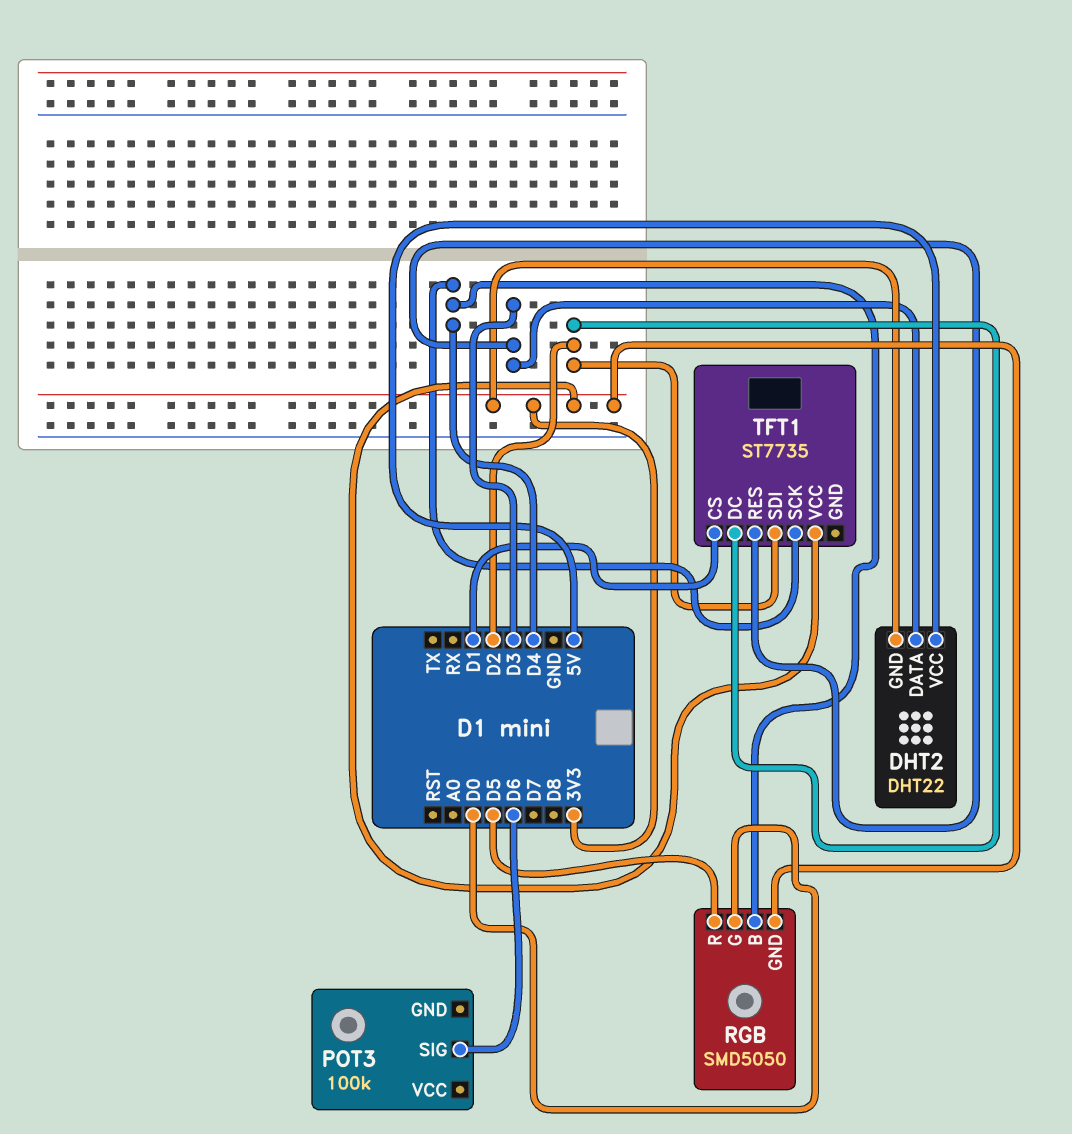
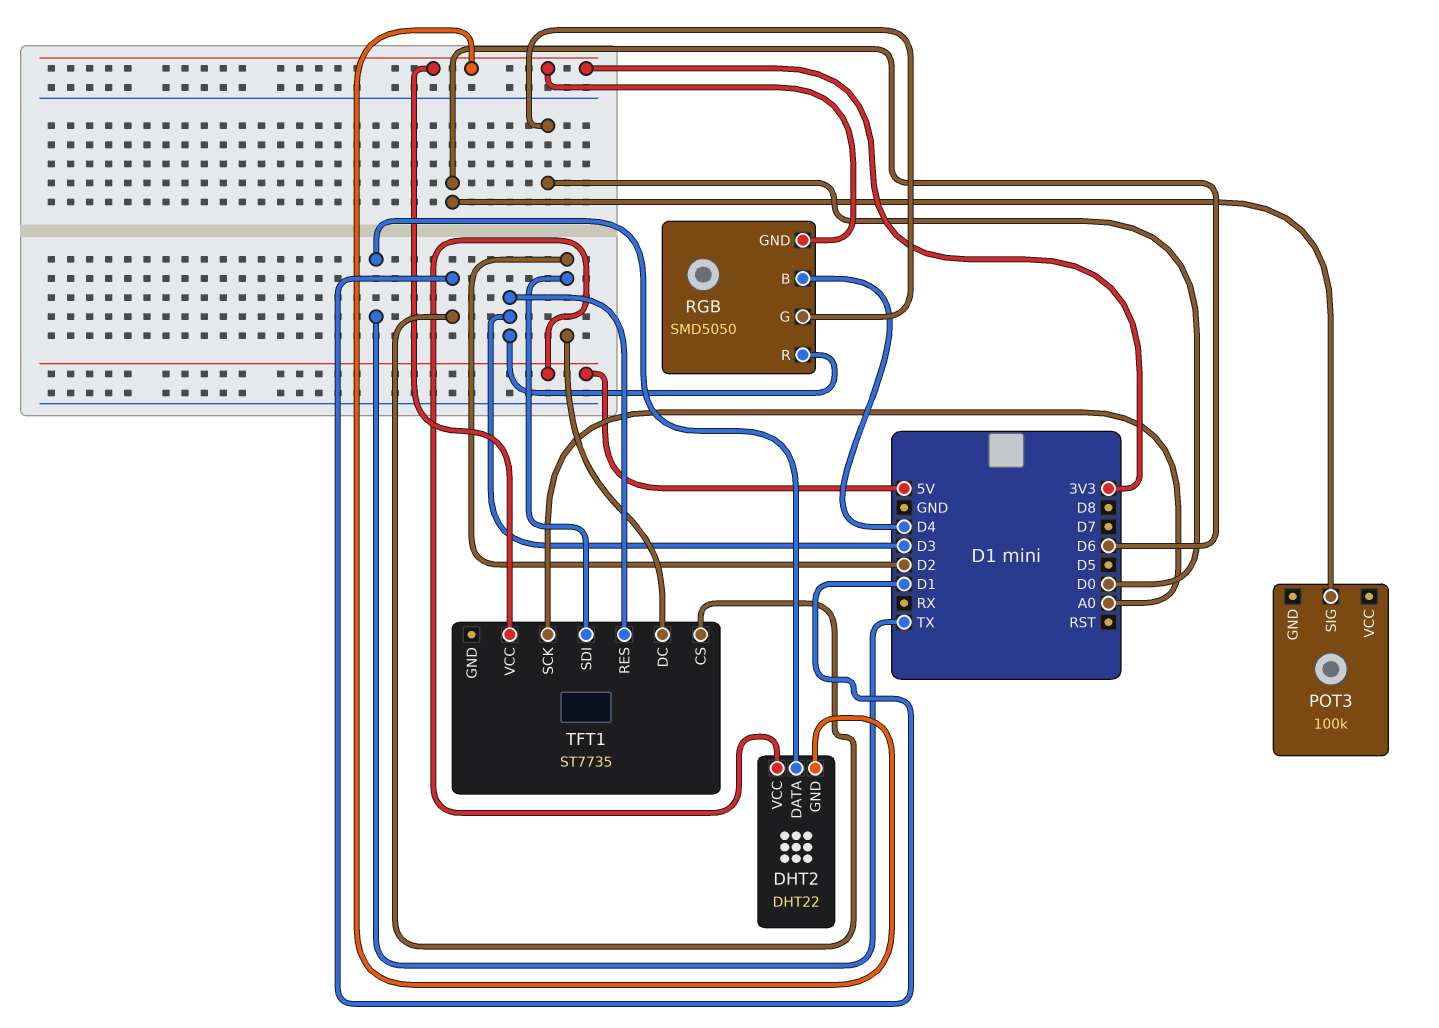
DHT2 pin DATA: D3 -> TX
RGB pin R: D5 -> D3
TFT1 pin SCK: D4 -> A0

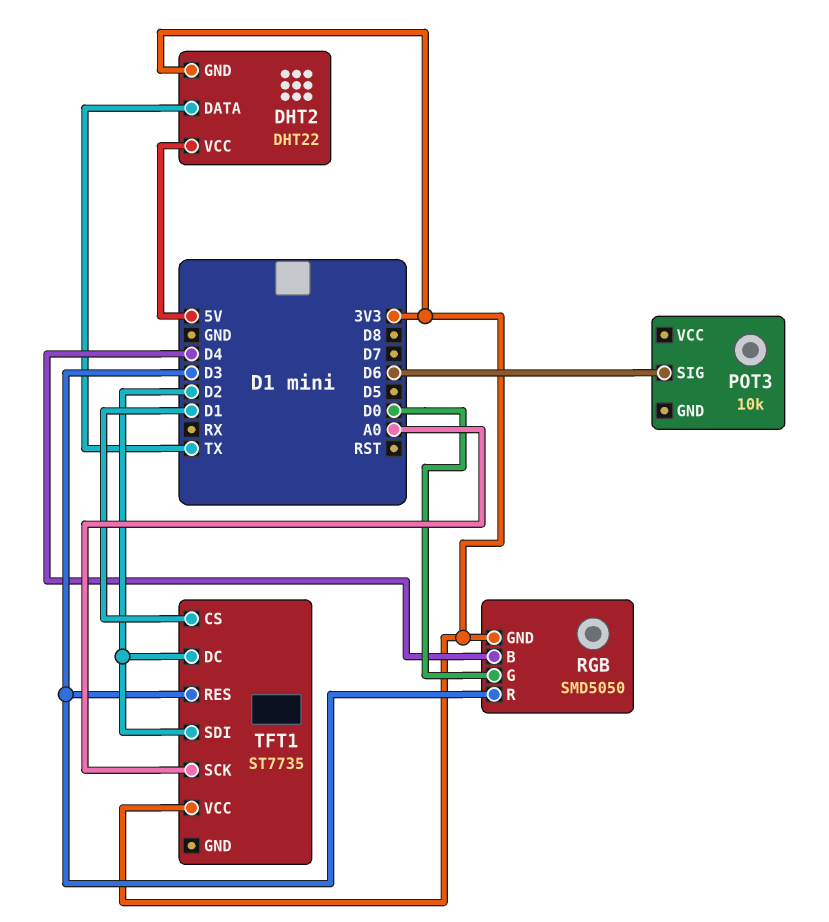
POT3: 100k -> 10k

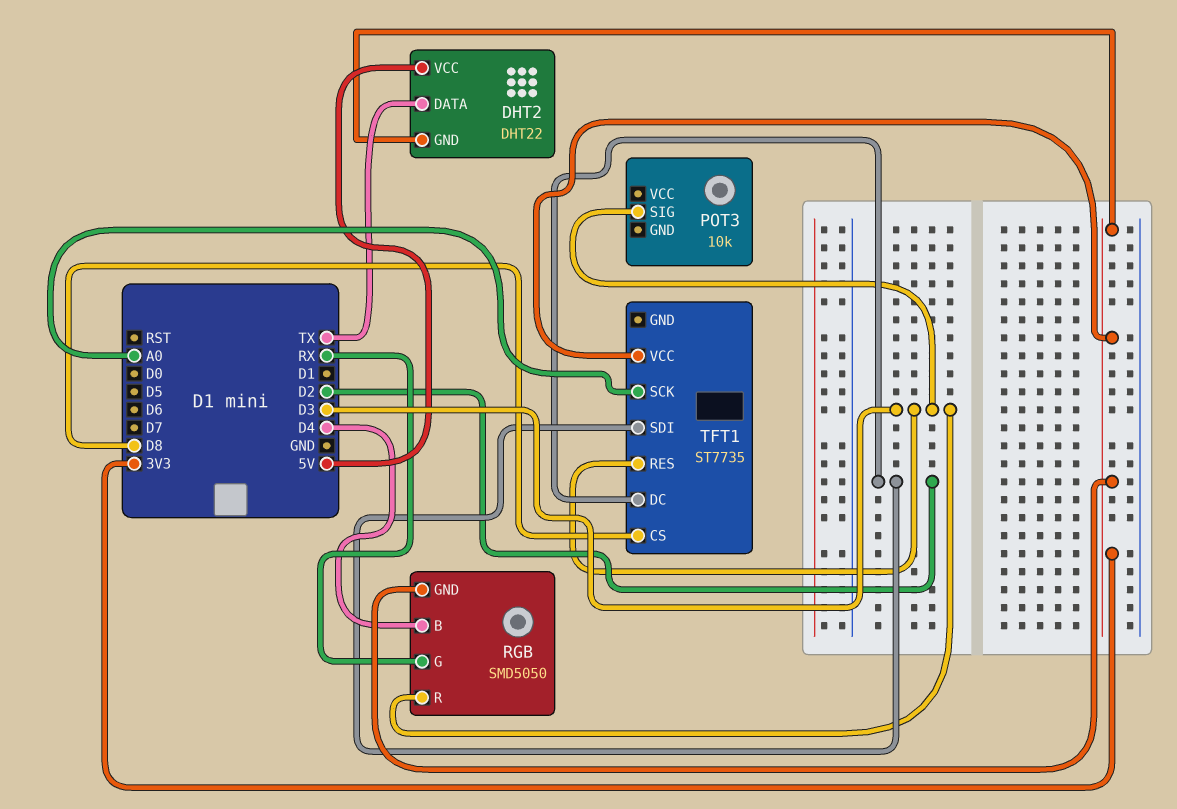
POT3 pin SIG: D6 -> D3
RGB pin G: D0 -> RX
TFT1 pin CS: D1 -> D8

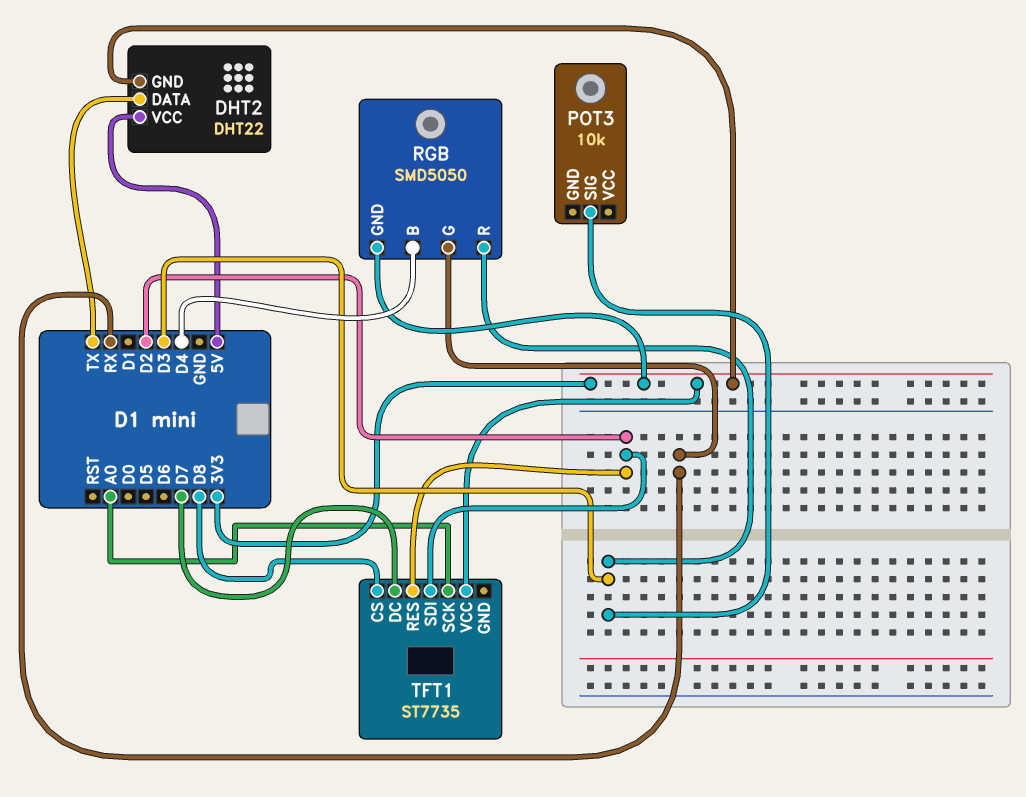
TFT1 pin DC: D2 -> D7
TFT1 pin RES: D3 -> D2

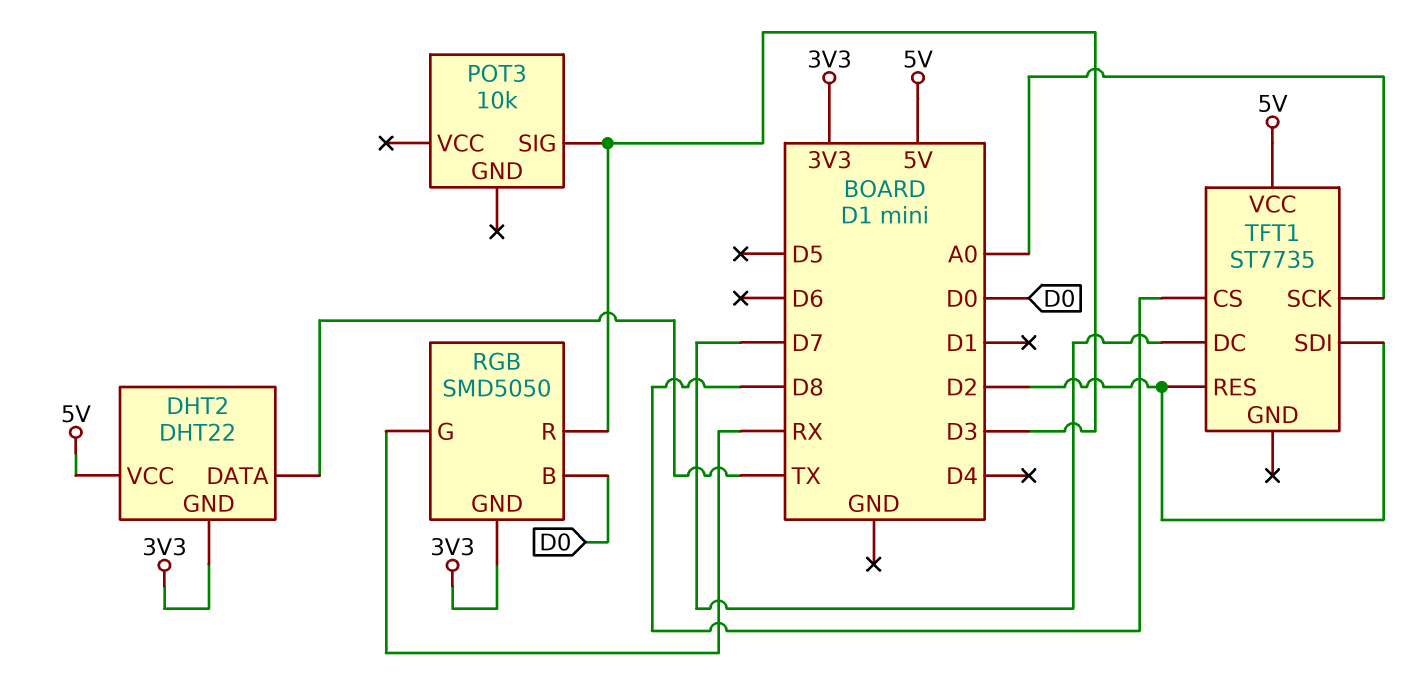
RGB pin B: D4 -> D0
TFT1 pin VCC: 3V3 -> 5V

